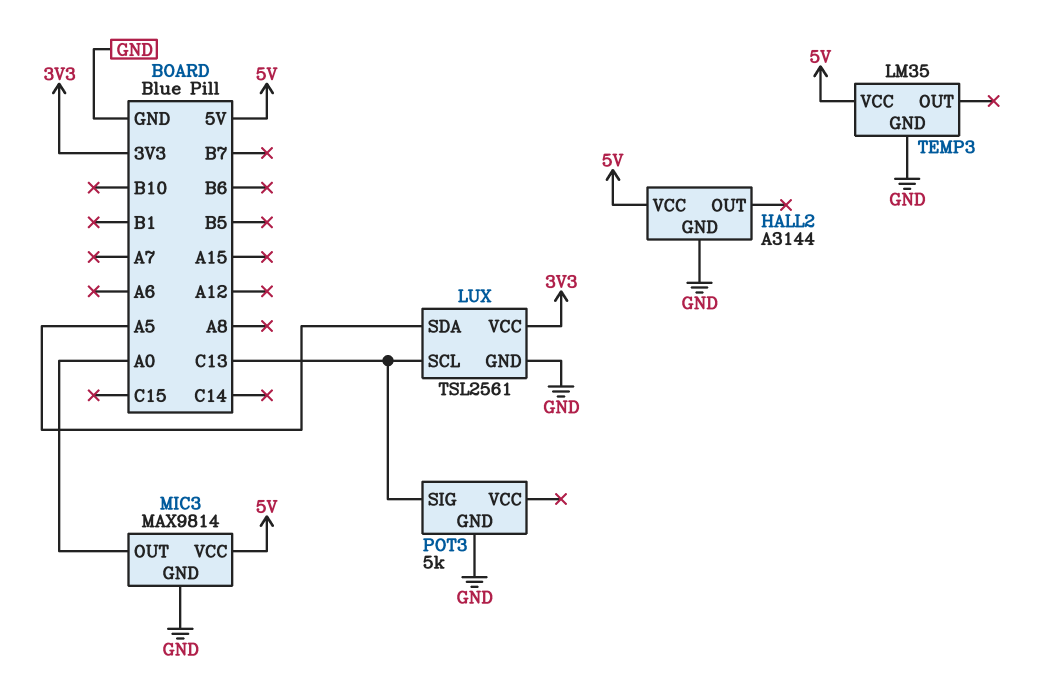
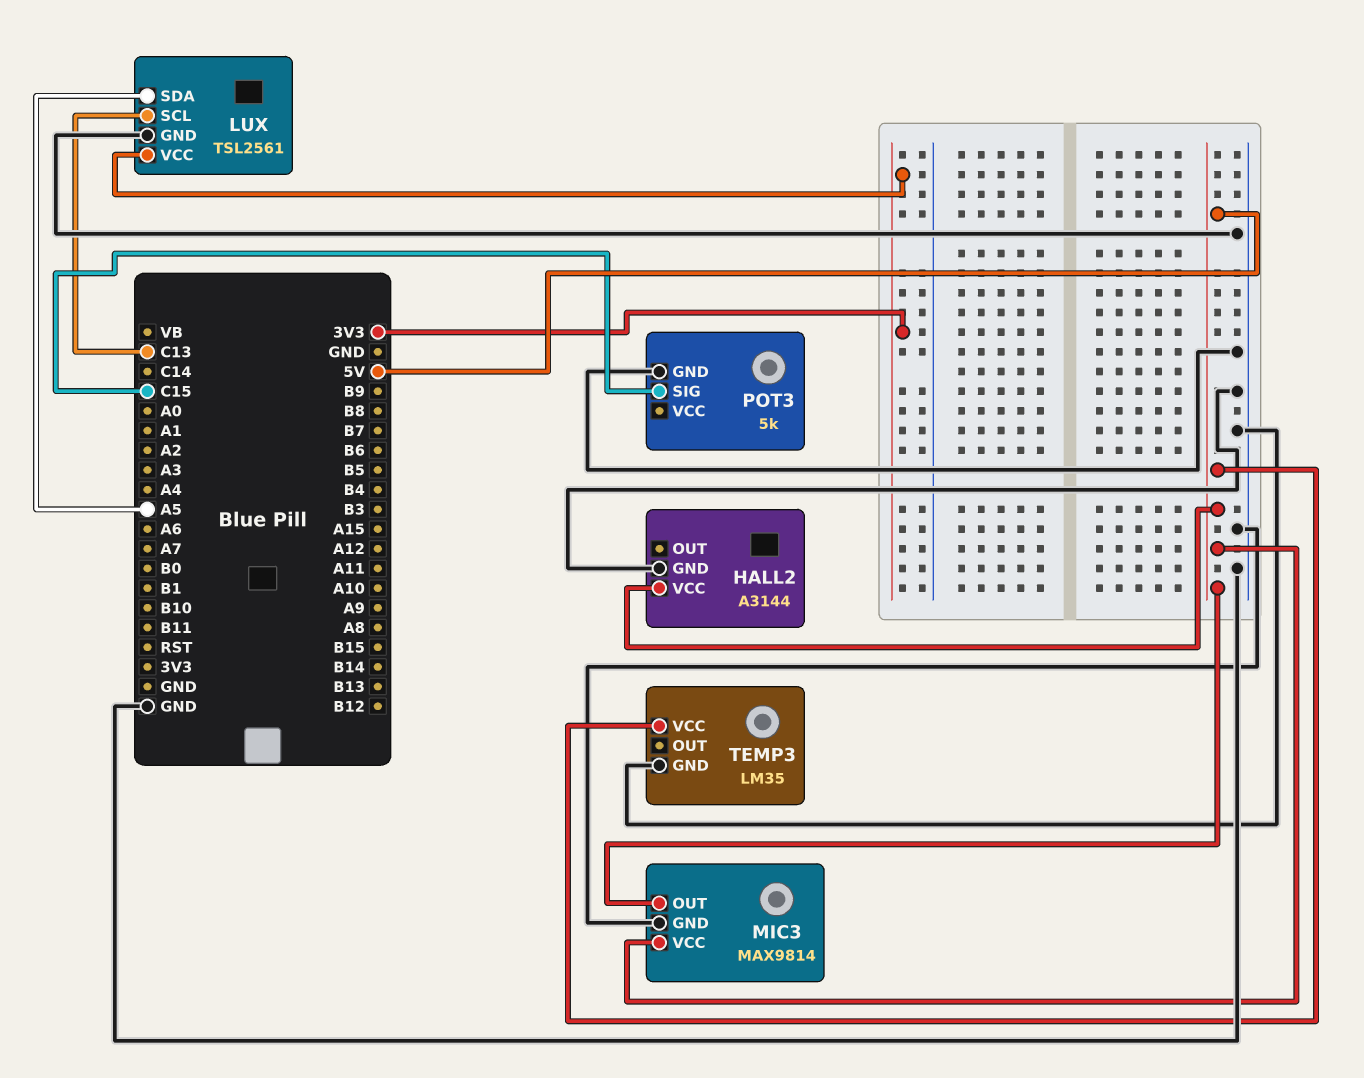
MIC3 pin OUT: A0 -> 5V
POT3 pin SIG: C13 -> C15

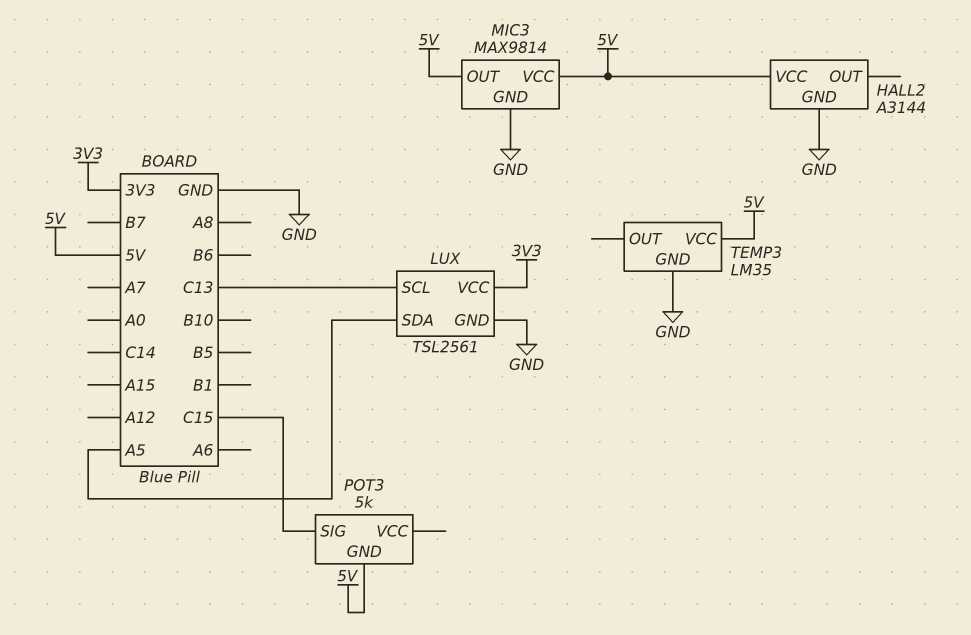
POT3 pin GND: GND -> 5V

